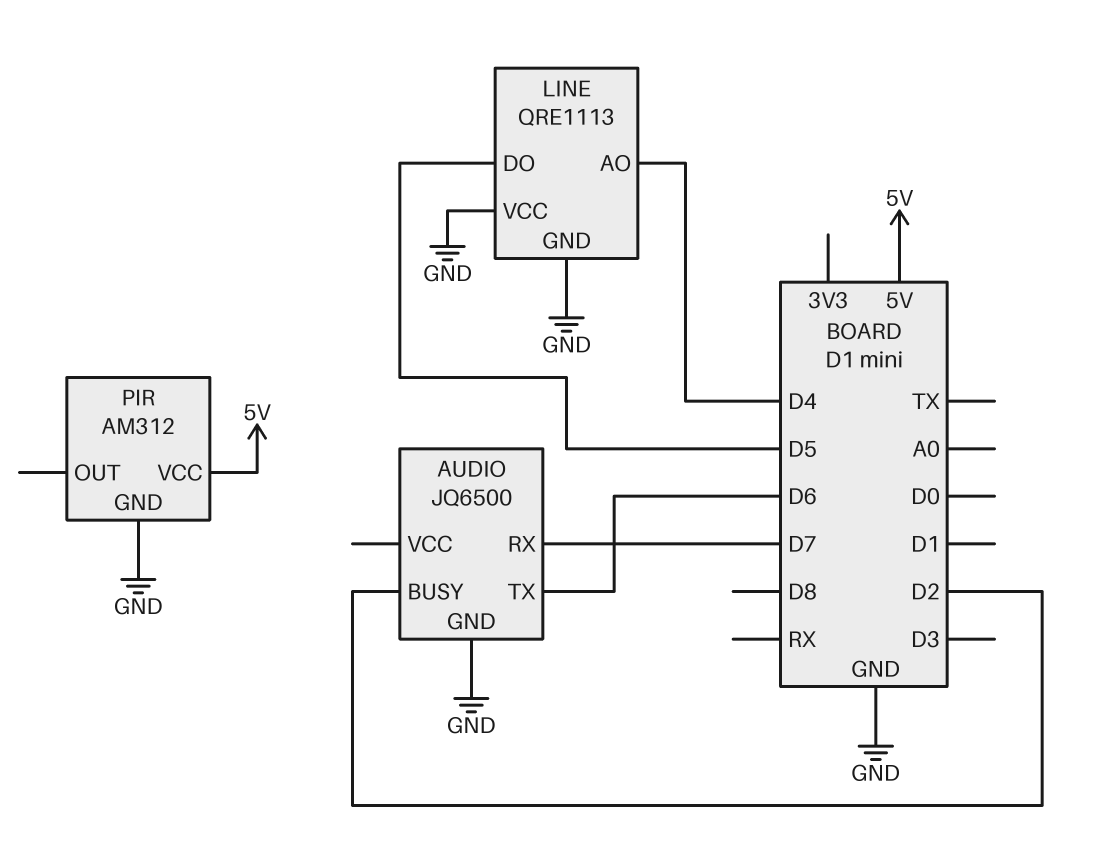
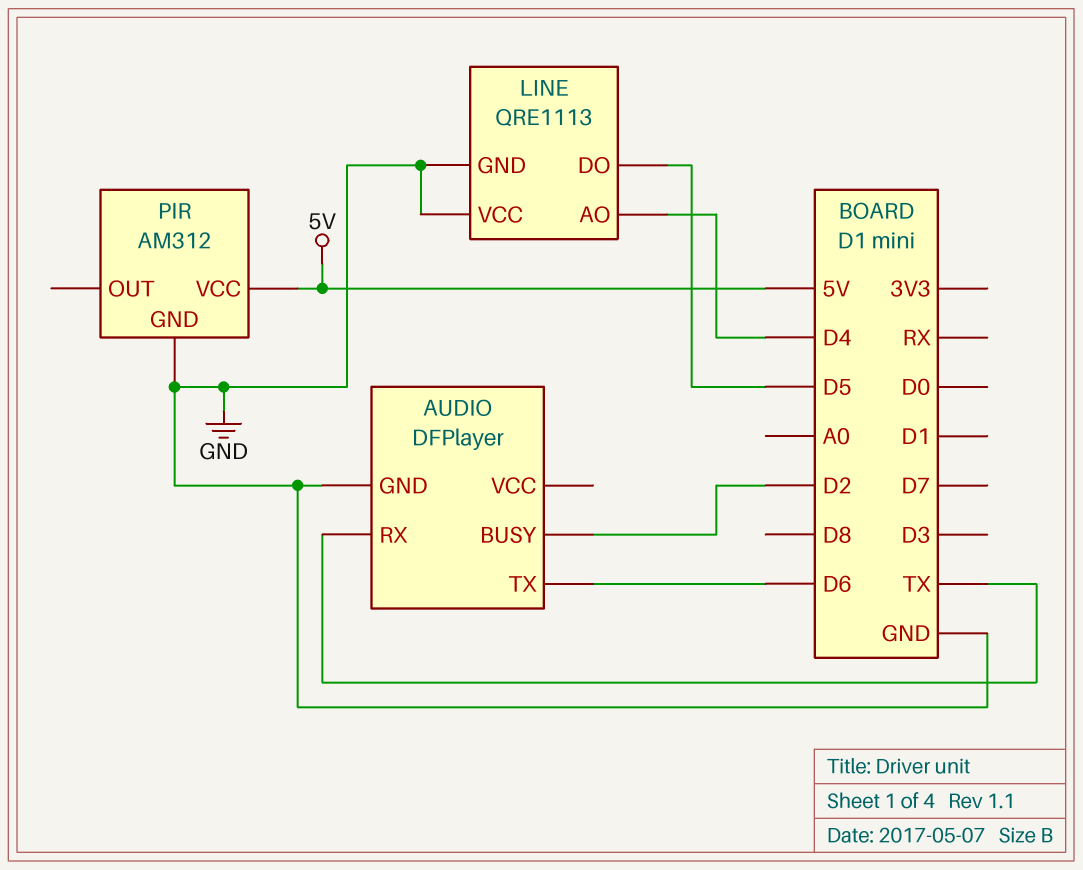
AUDIO: JQ6500 -> DFPlayer
AUDIO pin RX: D7 -> TX

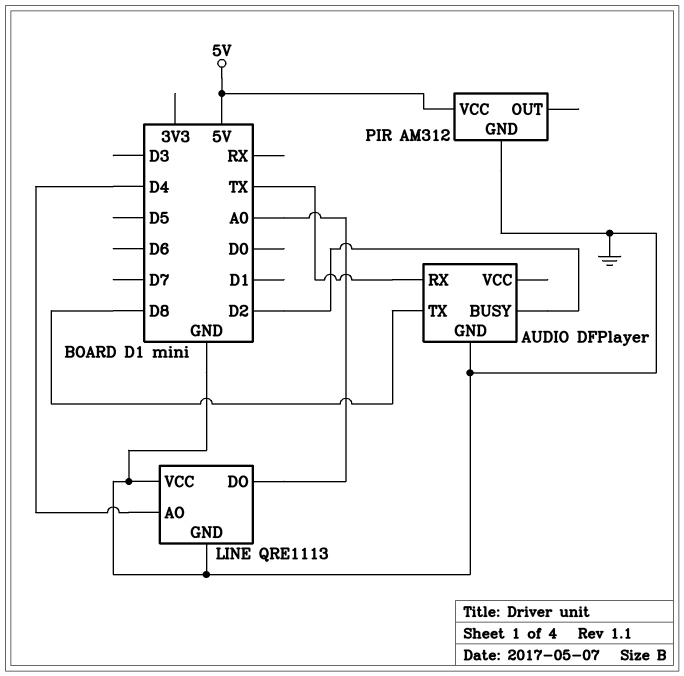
AUDIO pin TX: D6 -> D8
LINE pin DO: D5 -> A0

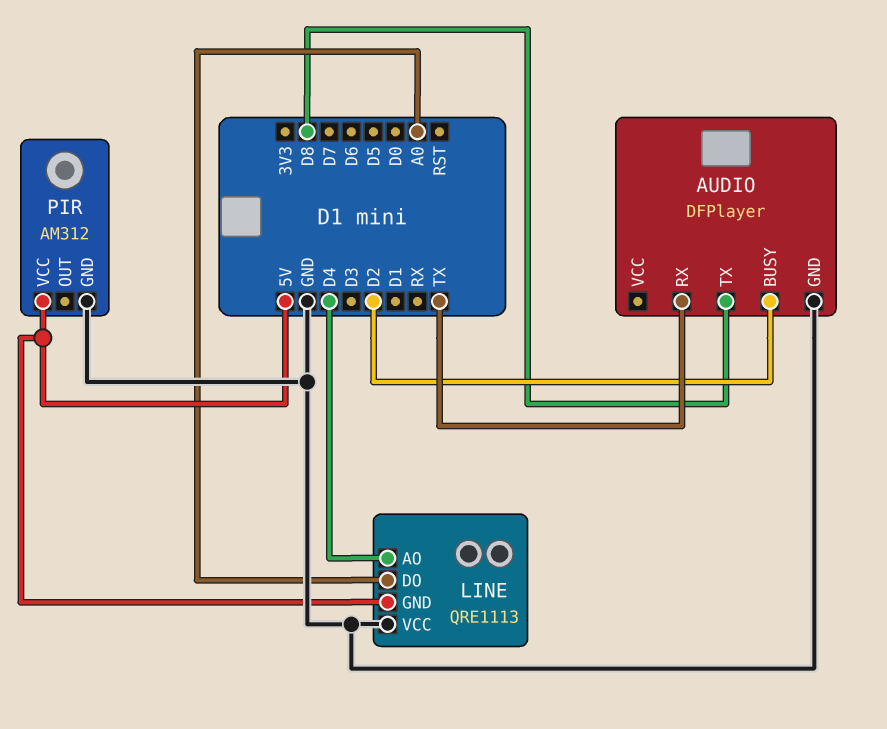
LINE pin GND: GND -> 5V

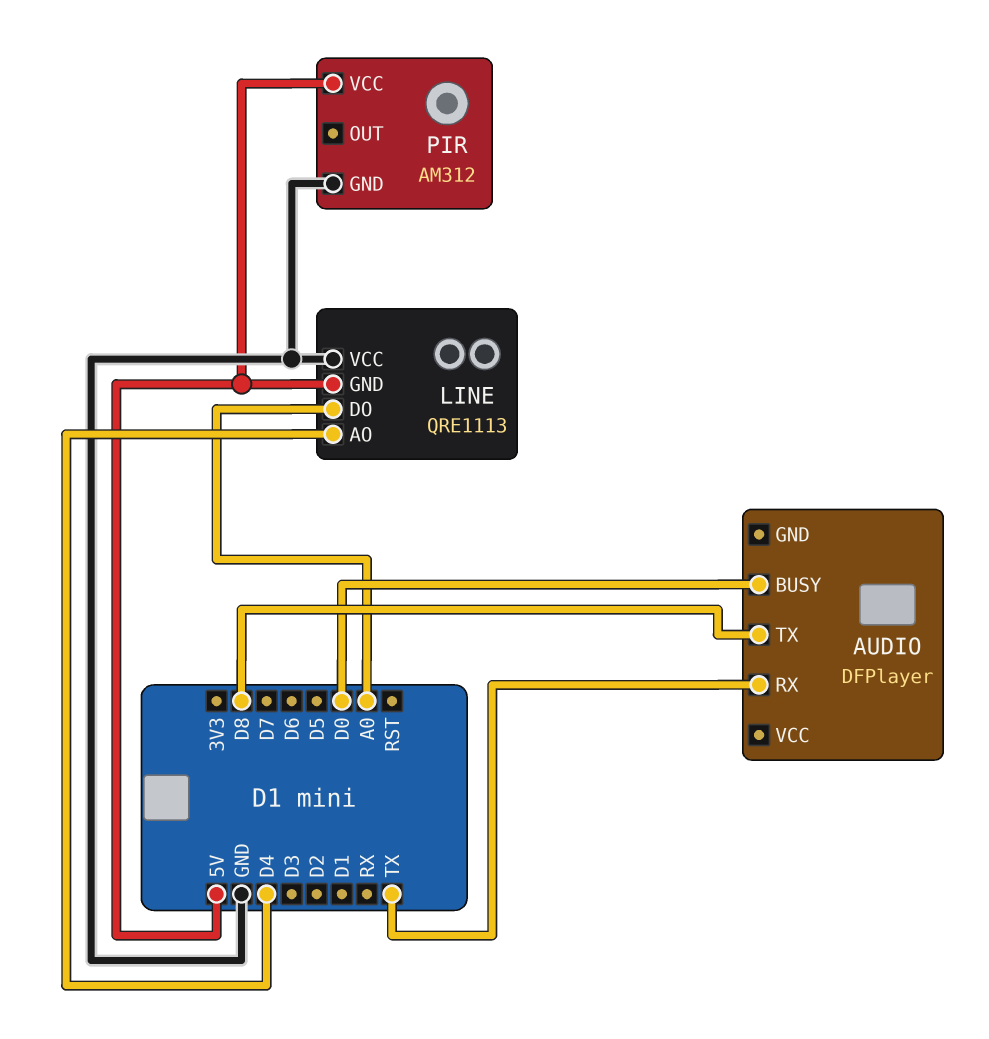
AUDIO pin BUSY: D2 -> D0
AUDIO pin GND: GND -> none

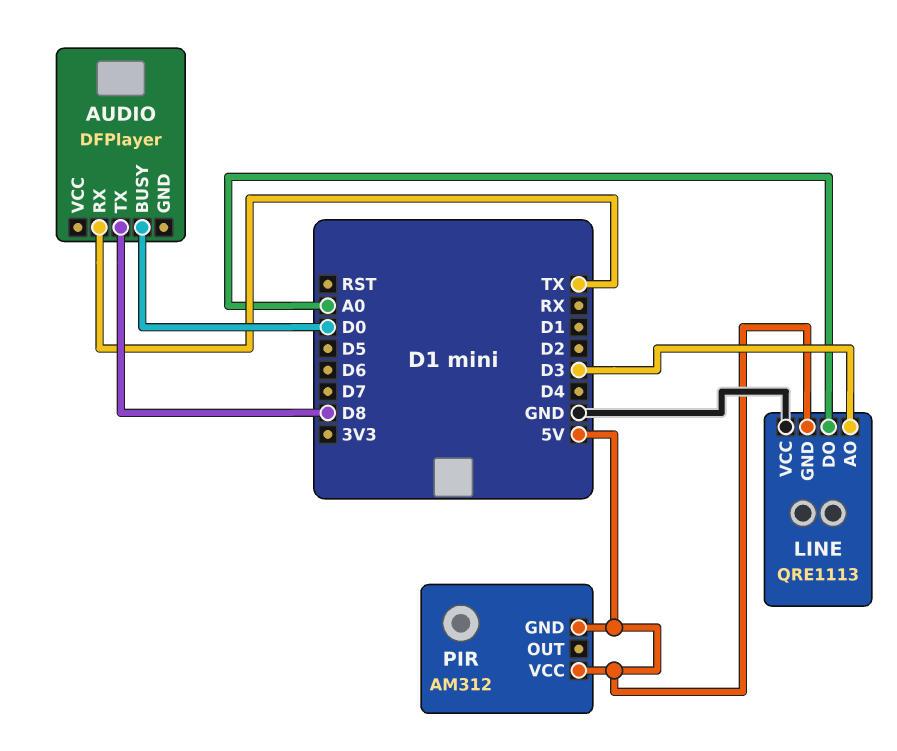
LINE pin AO: D4 -> D3
PIR pin GND: GND -> 5V

